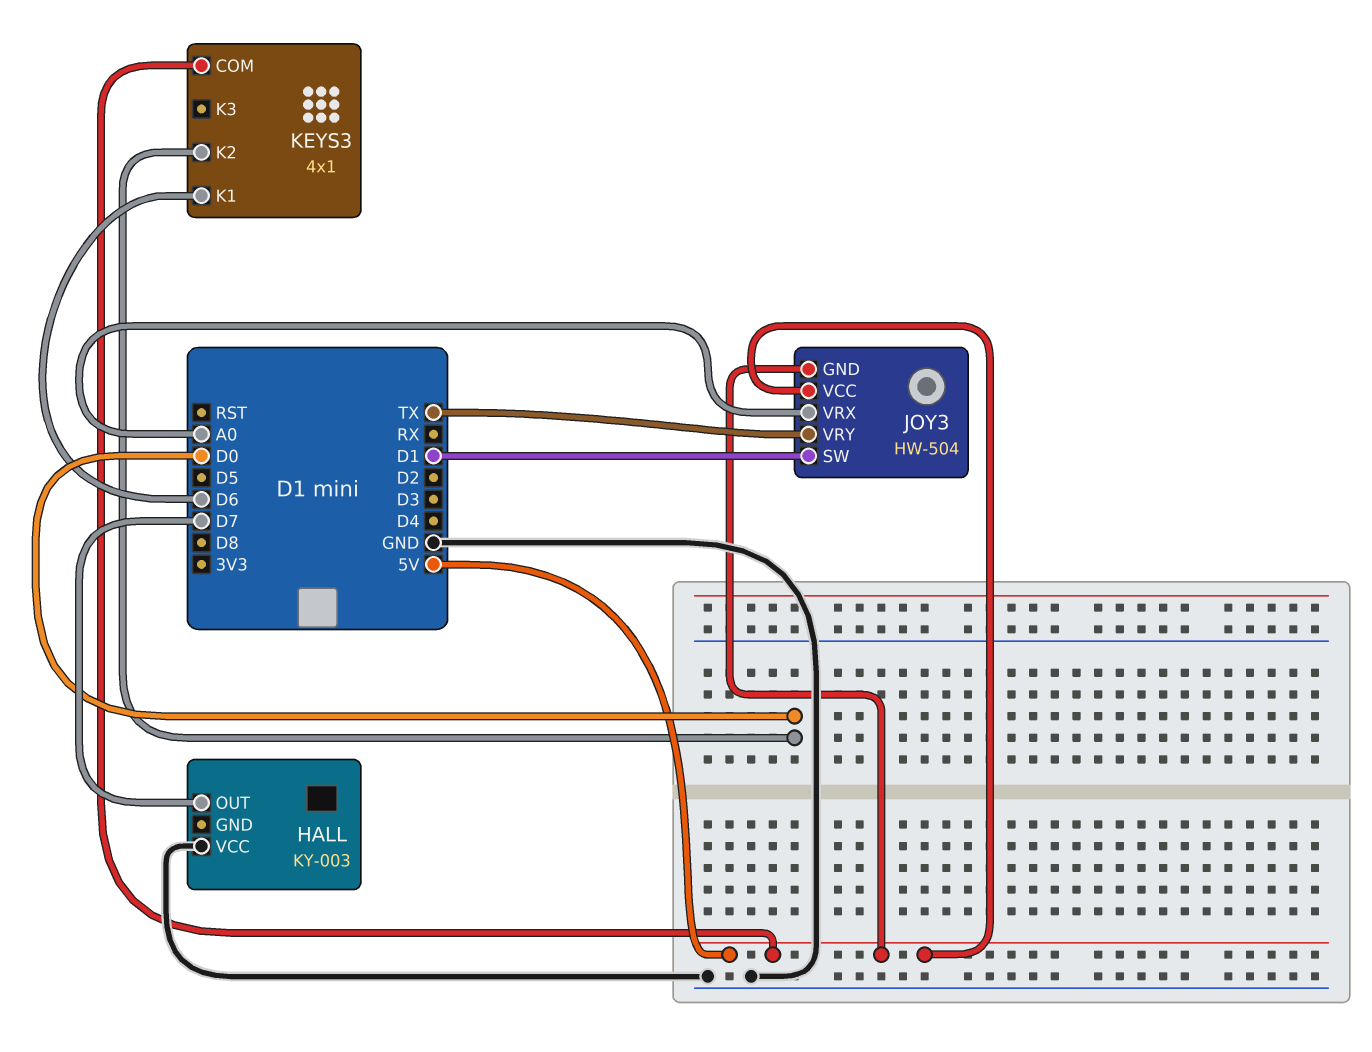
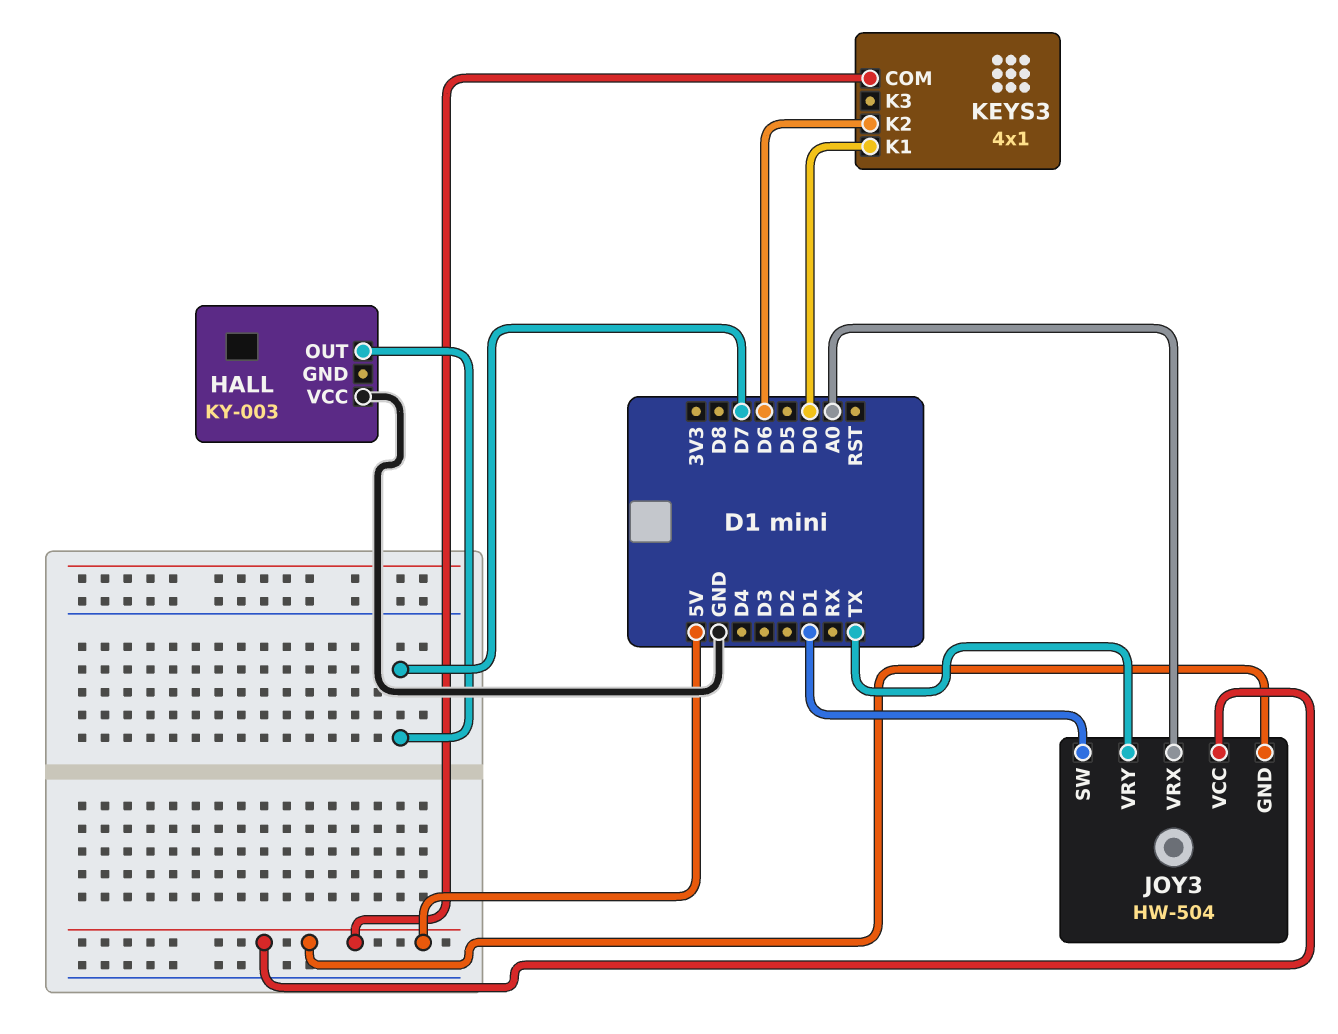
KEYS3 pin K1: D6 -> D0
KEYS3 pin K2: D0 -> D6

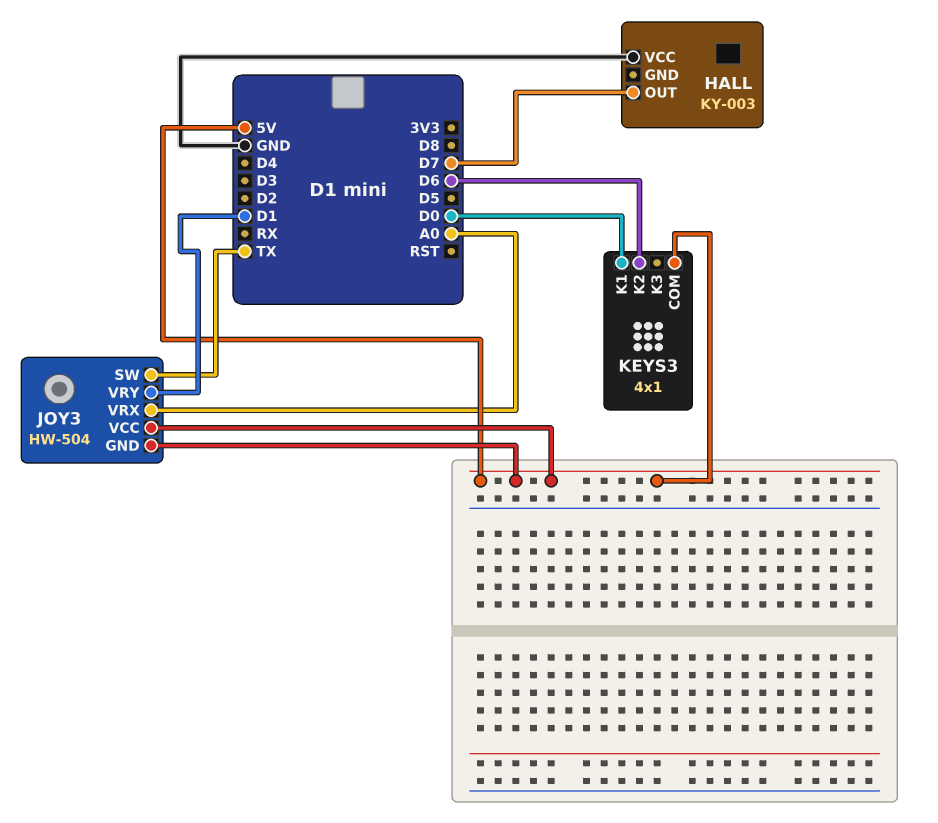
JOY3 pin SW: D1 -> TX
JOY3 pin VRY: TX -> D1

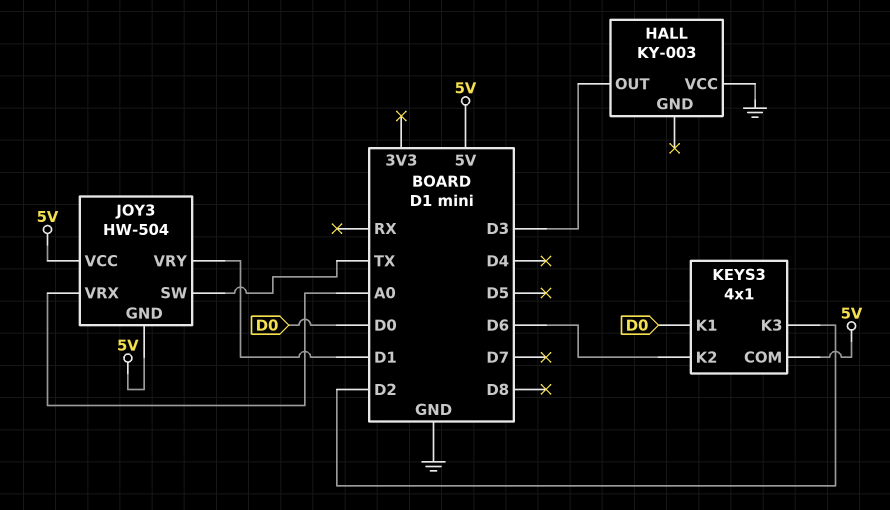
HALL pin OUT: D7 -> D3
KEYS3 pin K3: none -> D2

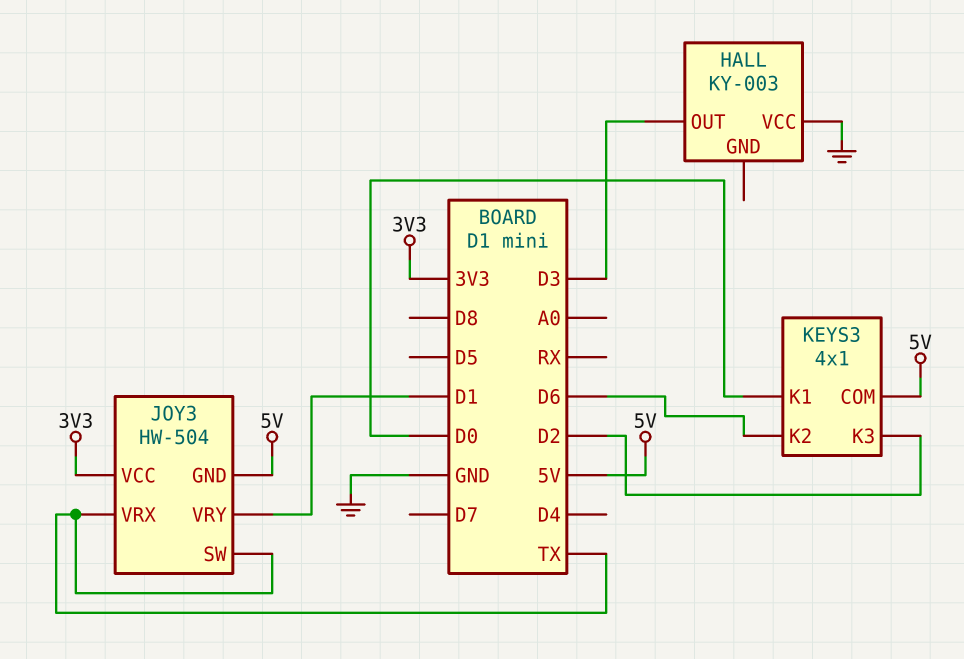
JOY3 pin VCC: 5V -> 3V3
JOY3 pin VRX: A0 -> TX

